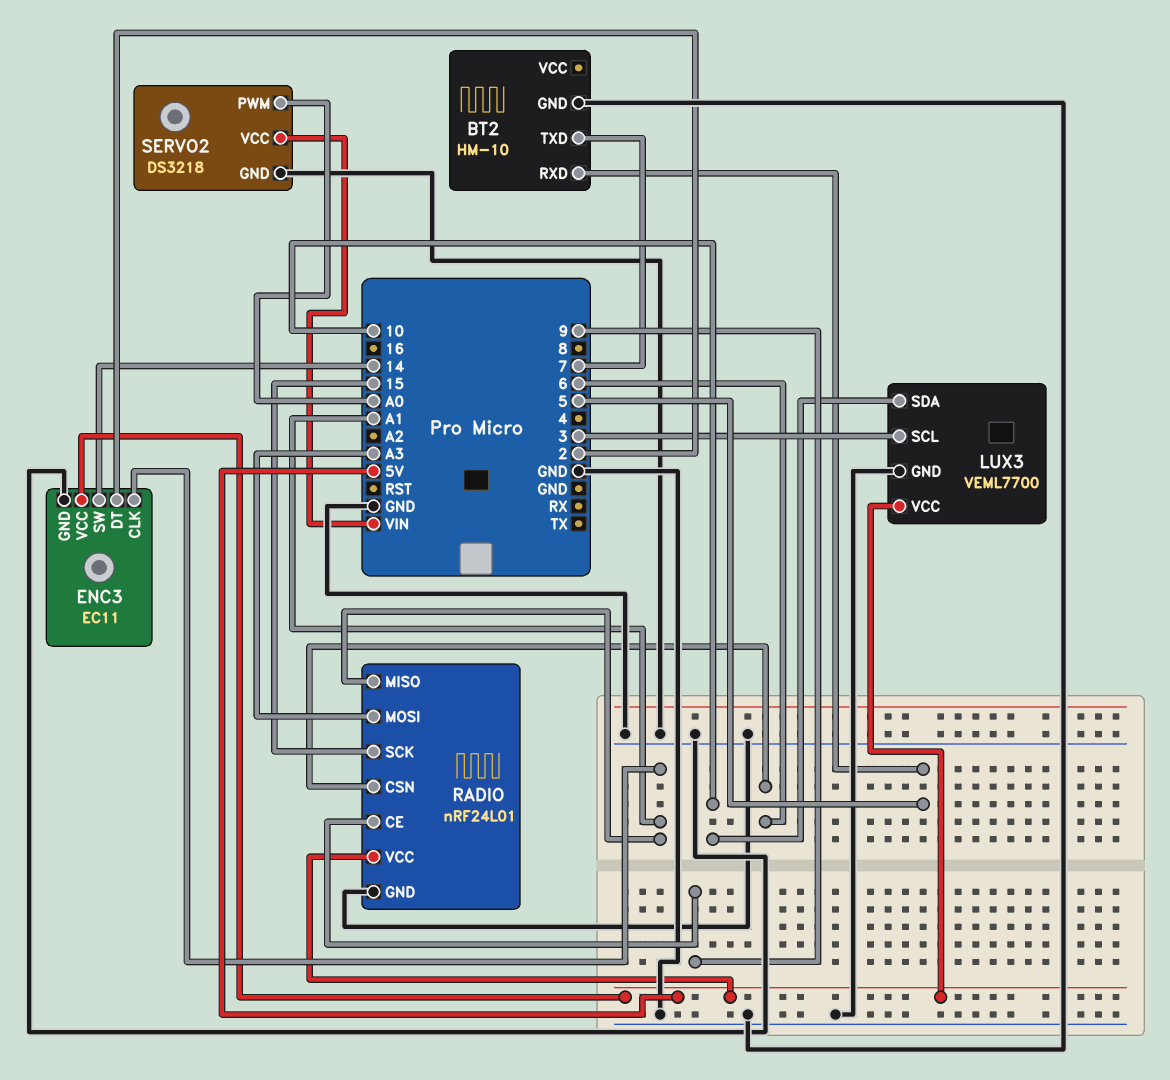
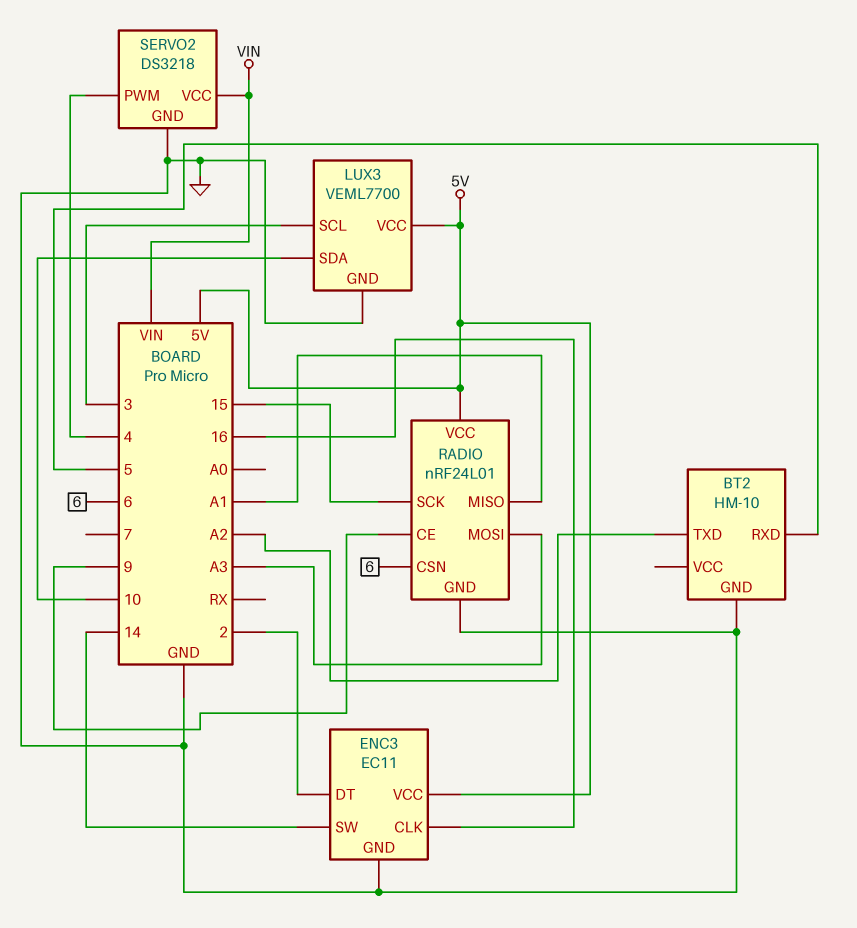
BT2 pin TXD: 7 -> A2
ENC3 pin CLK: A1 -> 16
SERVO2 pin PWM: A0 -> 4

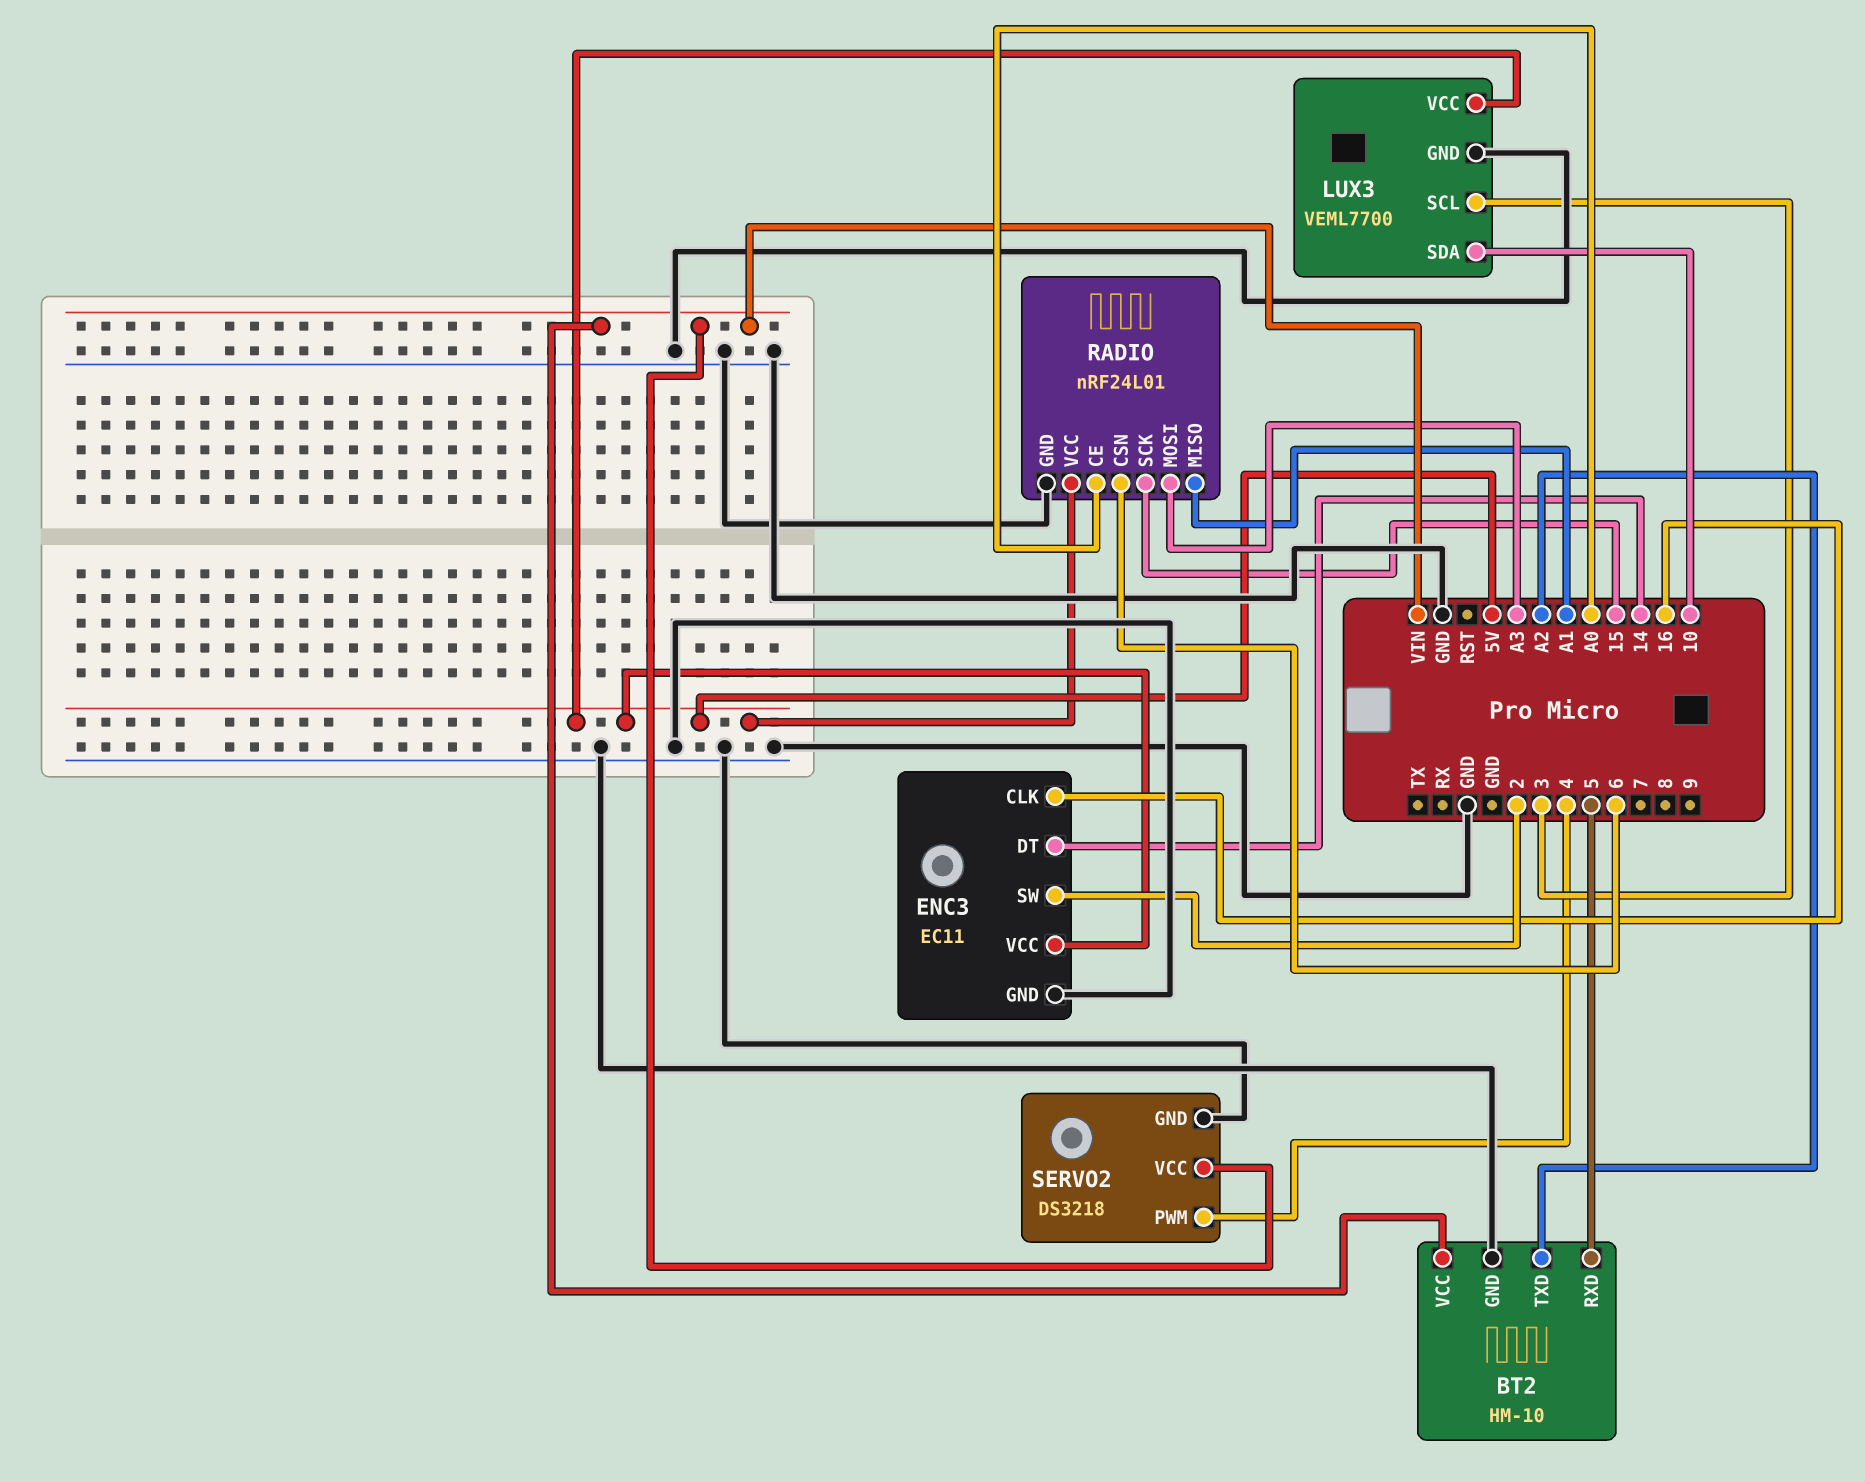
BT2 pin VCC: none -> VIN
ENC3 pin DT: 2 -> 14
ENC3 pin SW: 14 -> 2
RADIO pin CE: 9 -> A0

